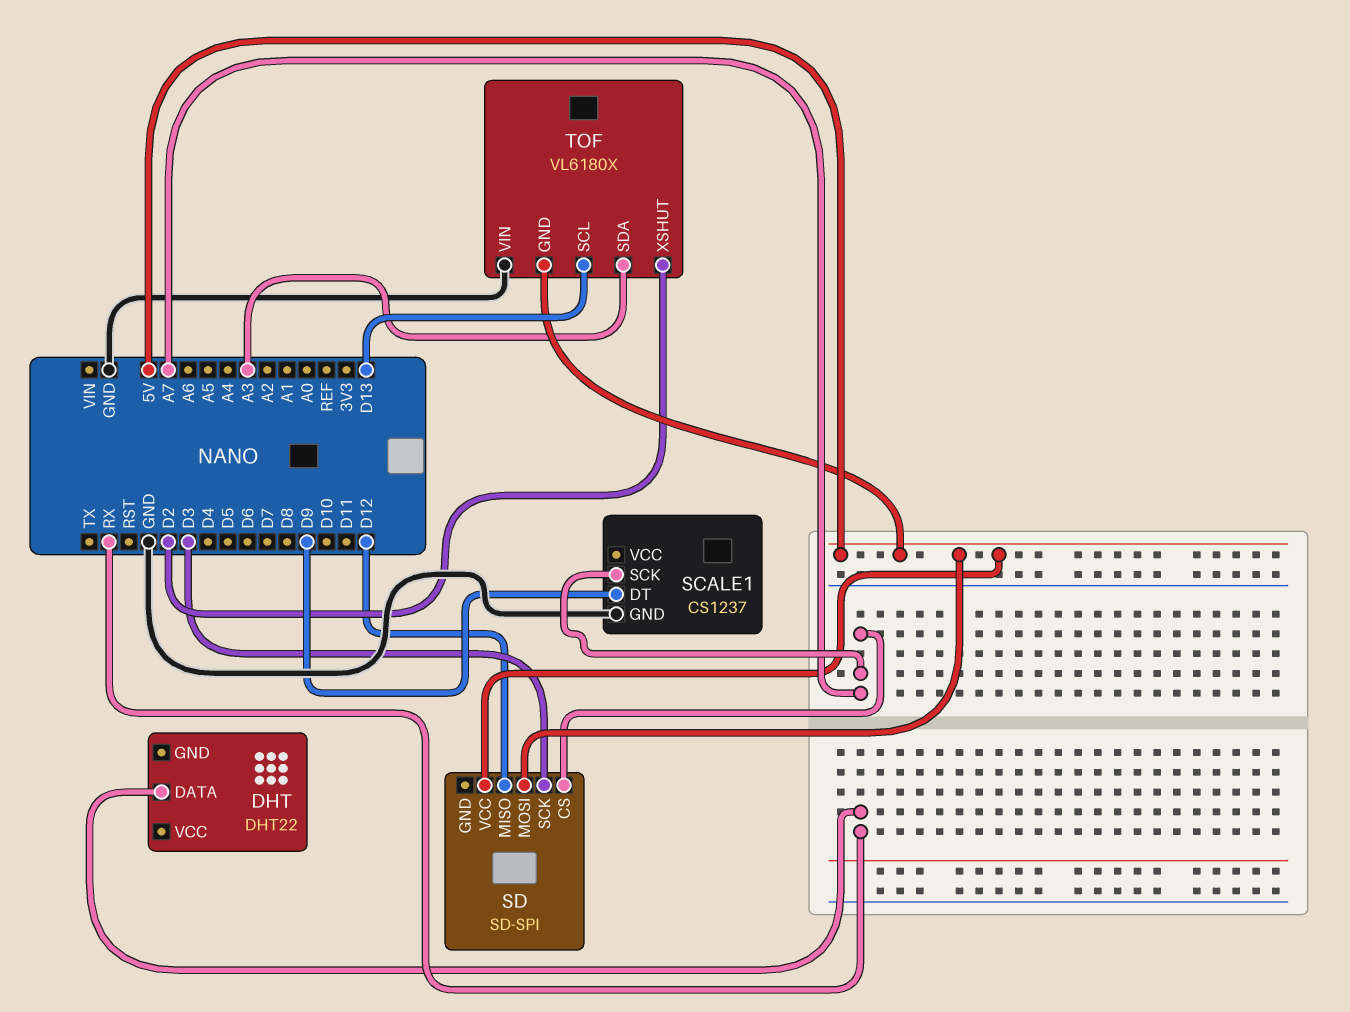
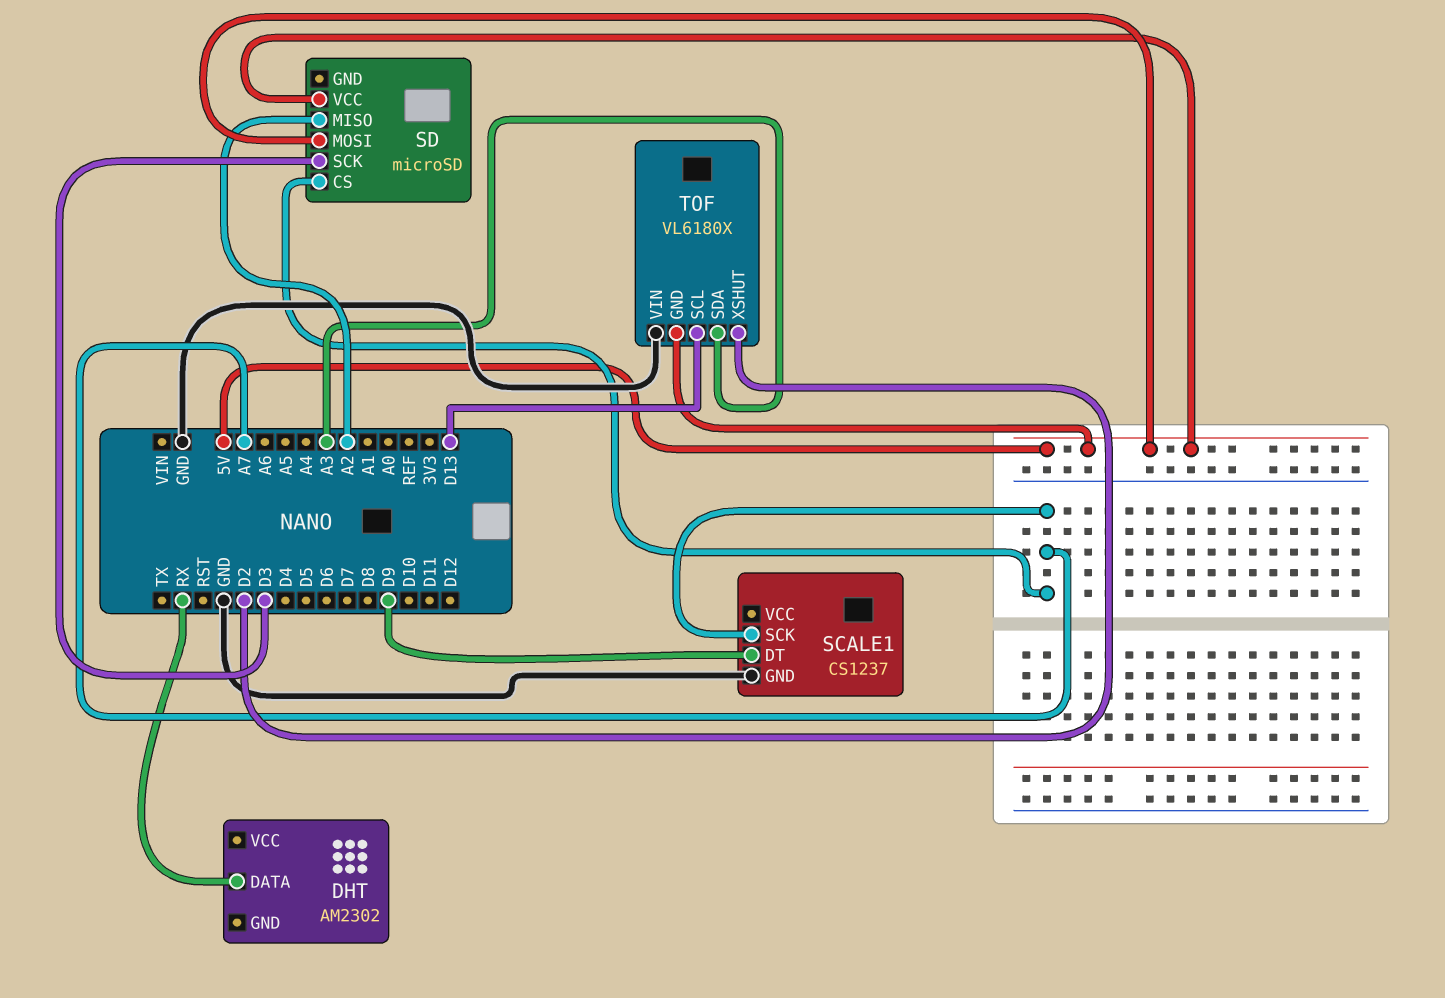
DHT: DHT22 -> AM2302
SD: SD-SPI -> microSD
SD pin MISO: D12 -> A2

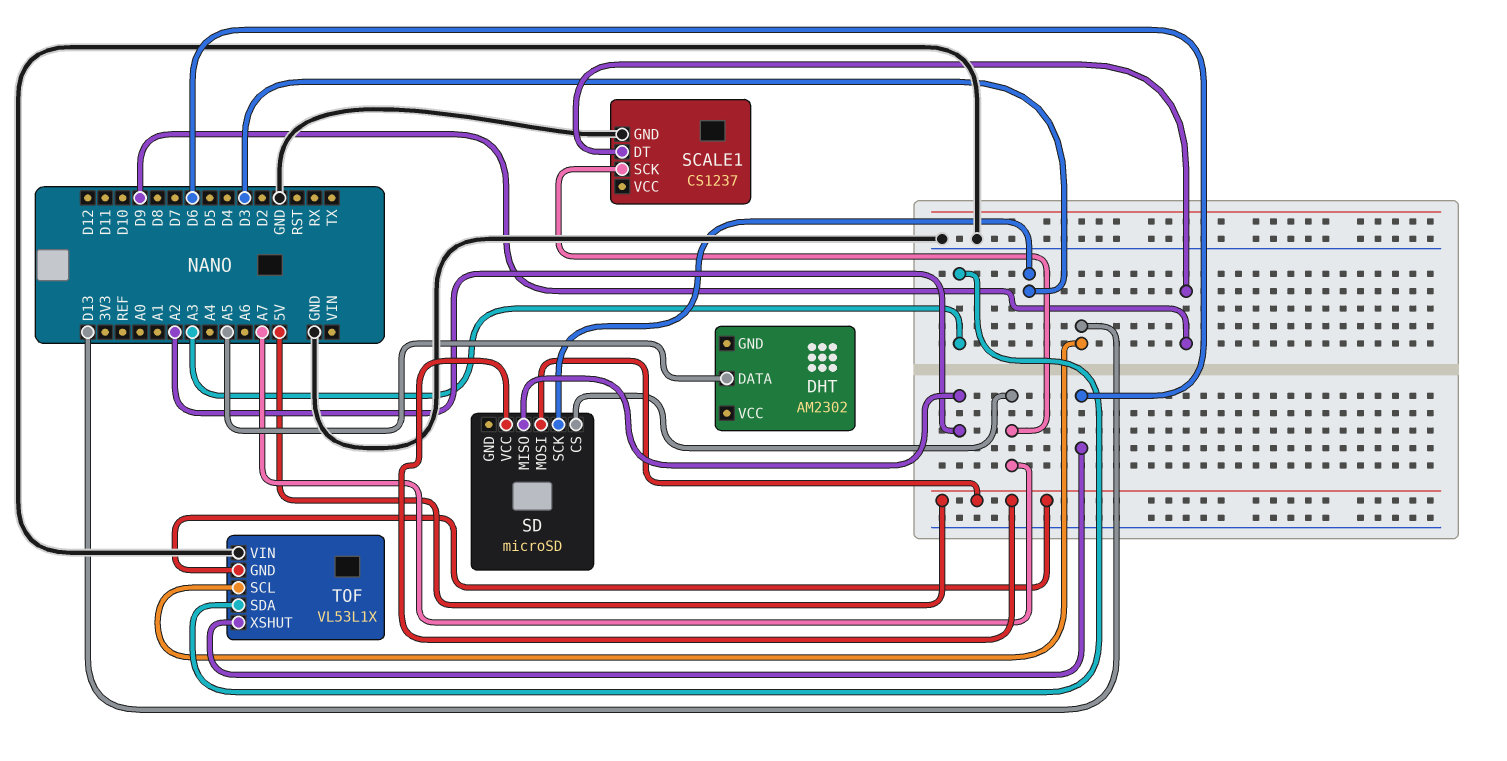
DHT pin DATA: RX -> A5
TOF: VL6180X -> VL53L1X
TOF pin XSHUT: D2 -> D6

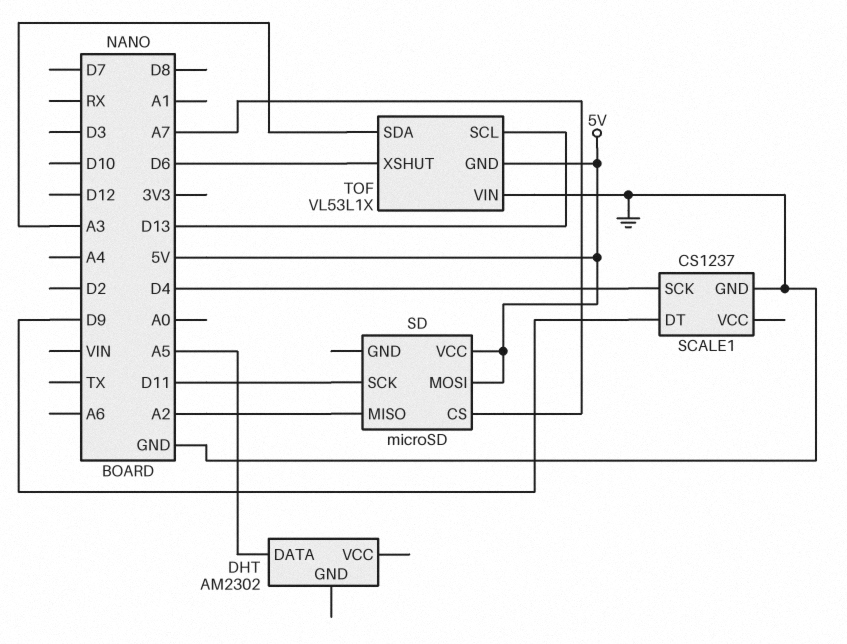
SCALE1 pin SCK: A7 -> D4
SD pin SCK: D3 -> D11

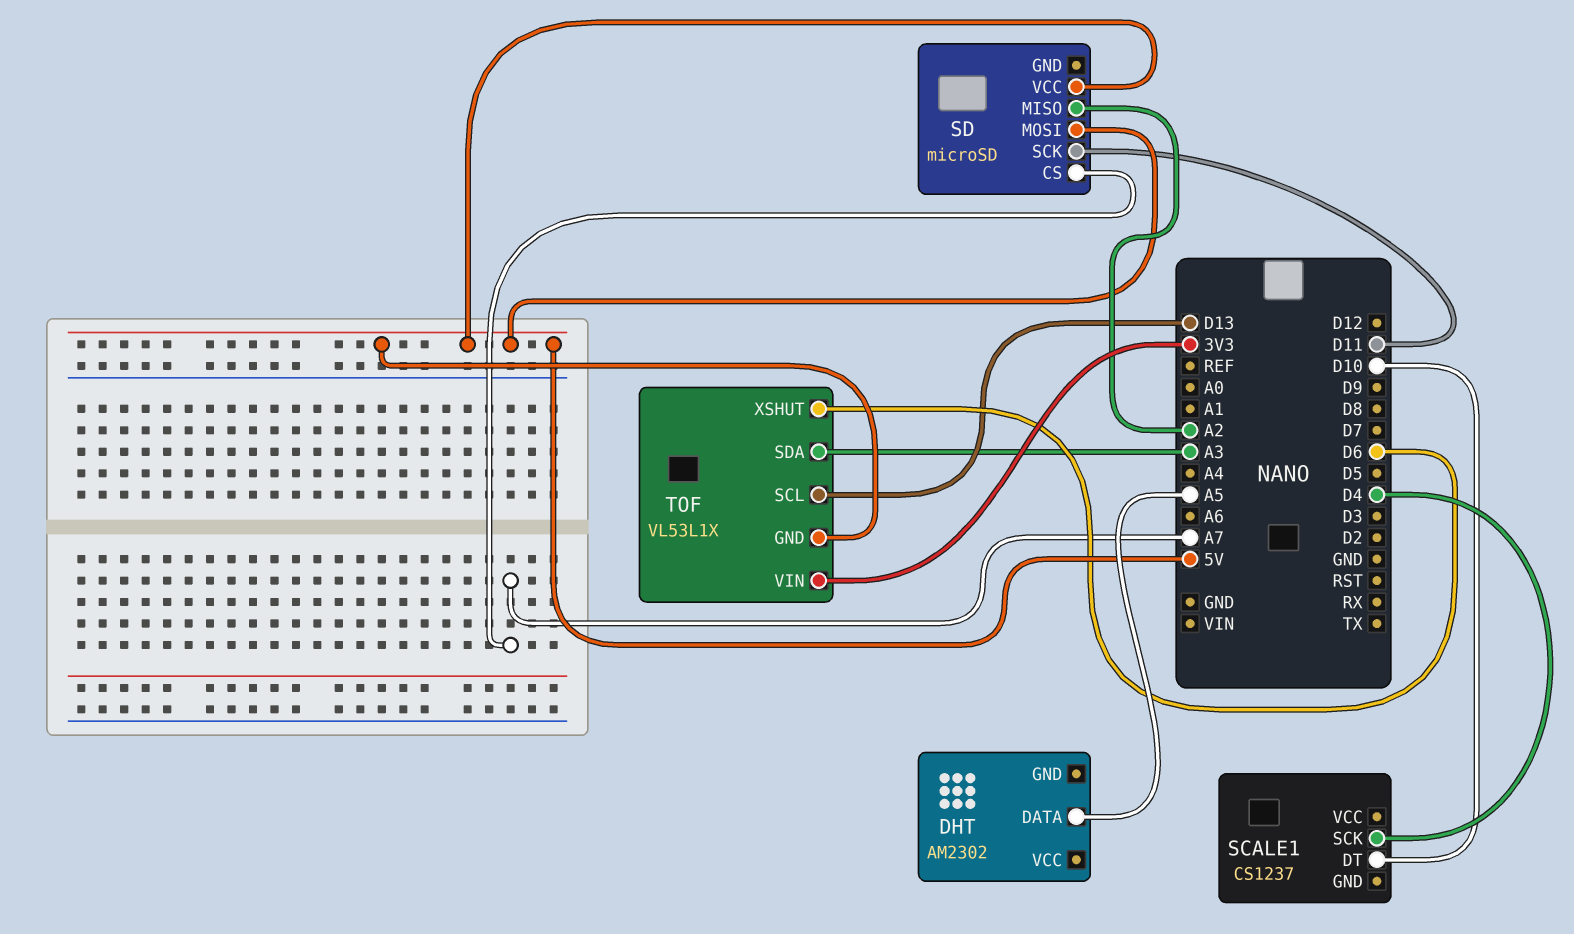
SCALE1 pin DT: D9 -> D10
SCALE1 pin GND: GND -> none
TOF pin VIN: GND -> 3V3

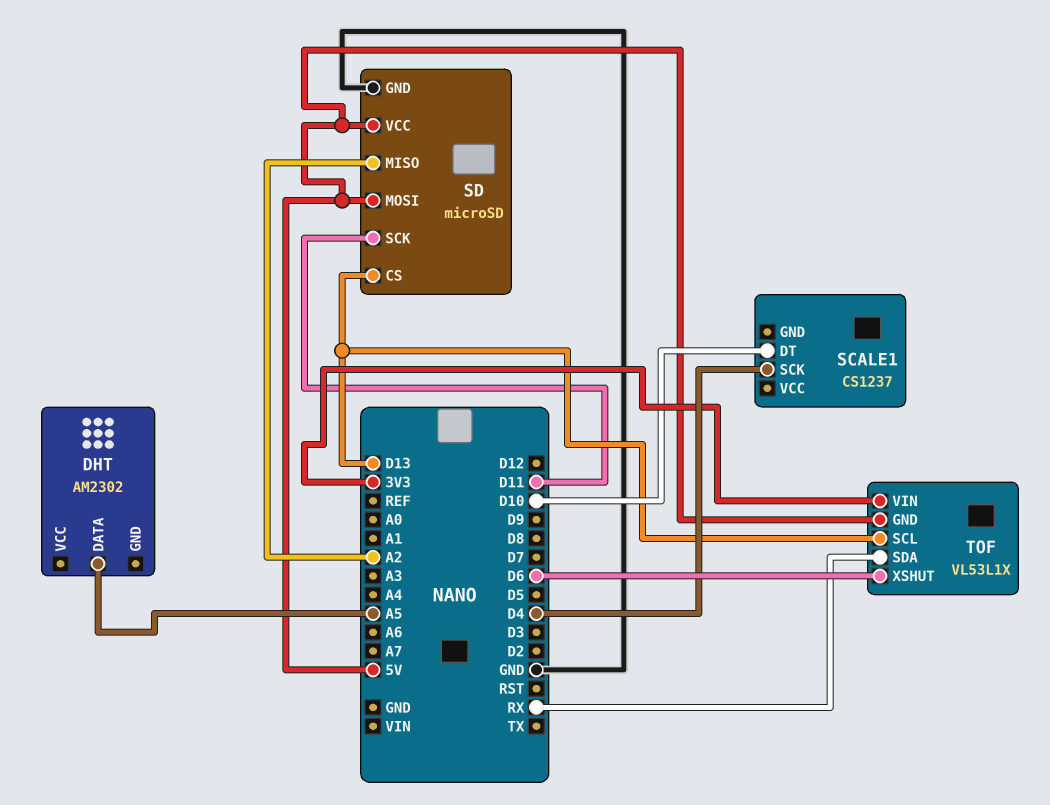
SD pin CS: A7 -> D13
SD pin GND: none -> GND
TOF pin SDA: A3 -> RX

